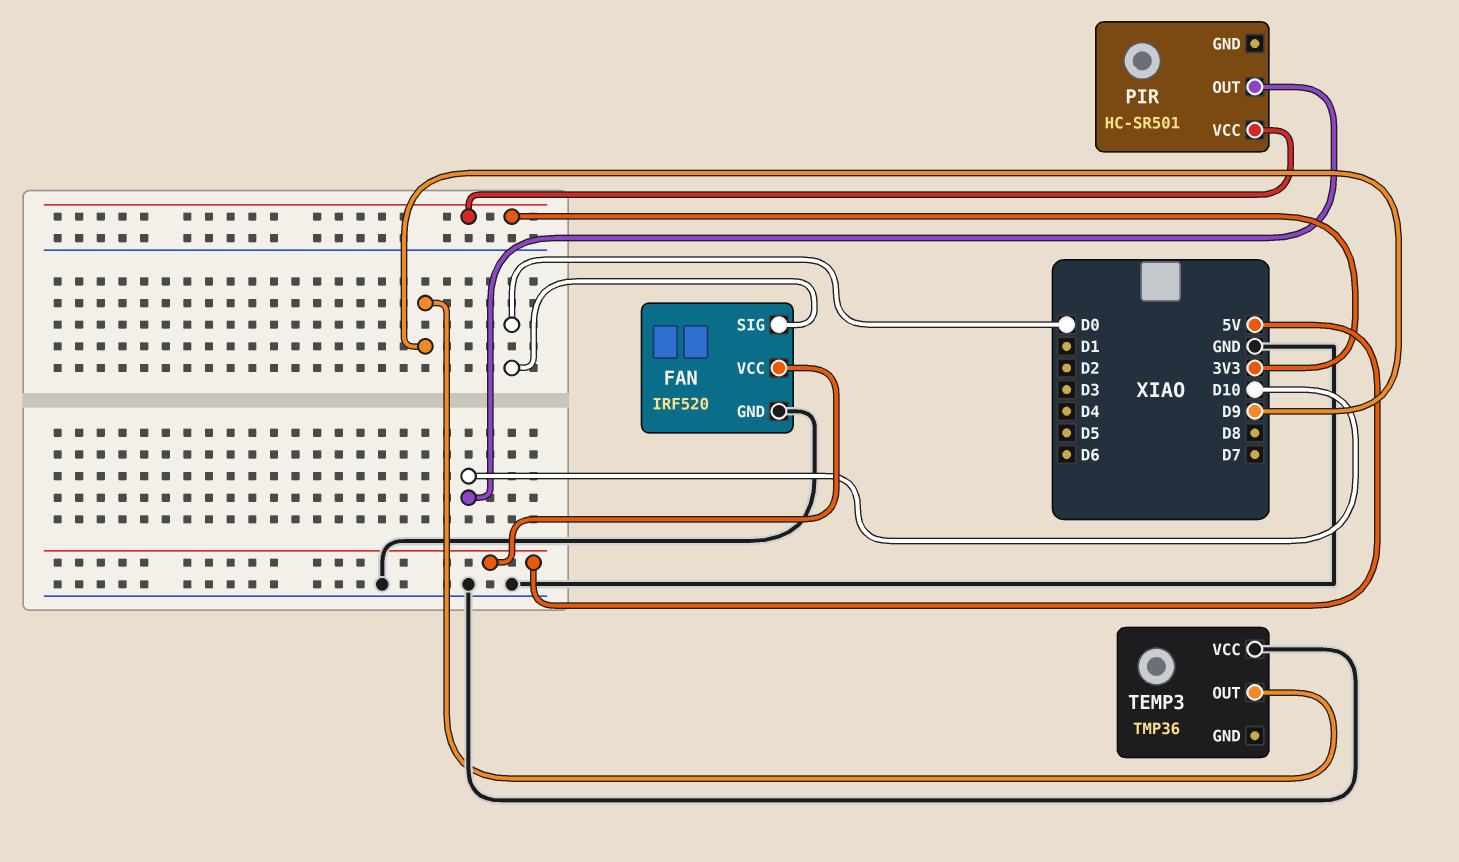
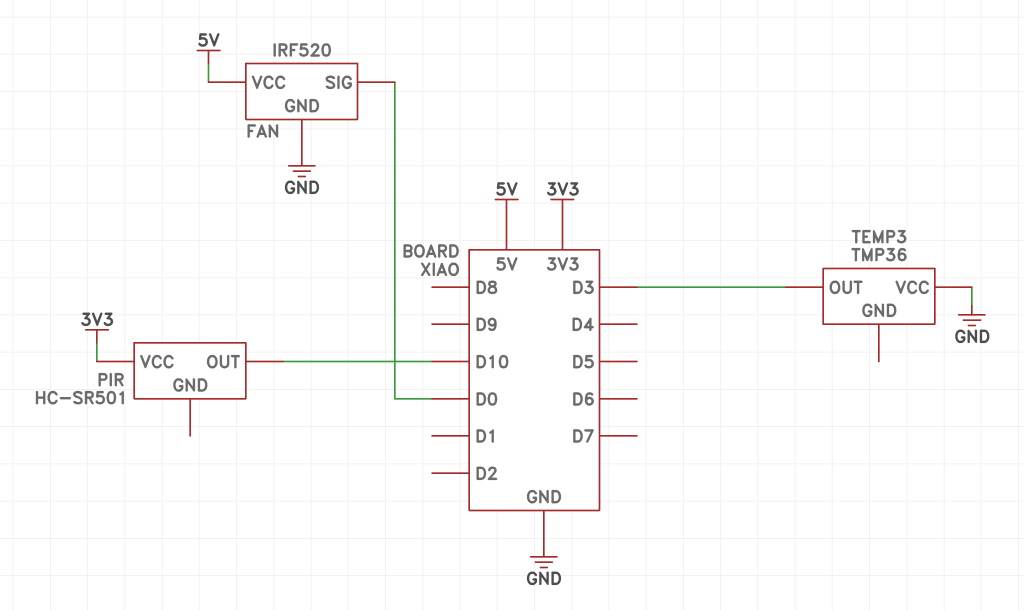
TEMP3 pin OUT: D9 -> D3

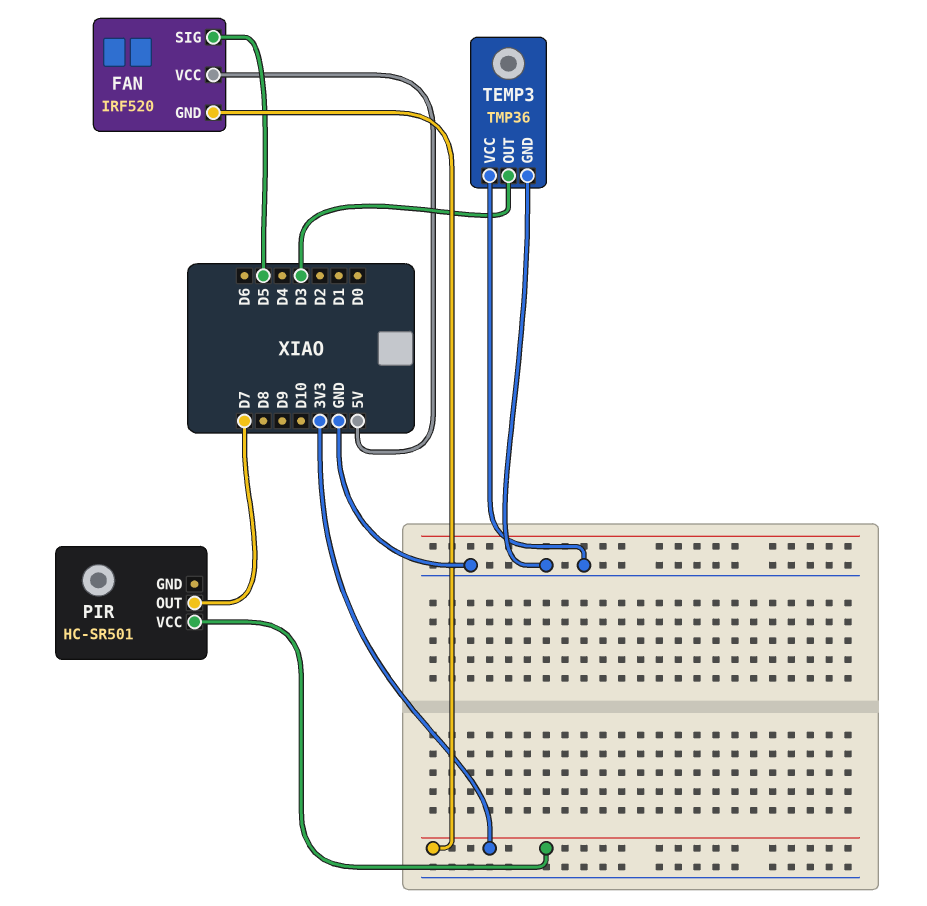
FAN pin GND: GND -> 3V3
FAN pin SIG: D0 -> D5
PIR pin OUT: D10 -> D7
TEMP3 pin GND: none -> GND

